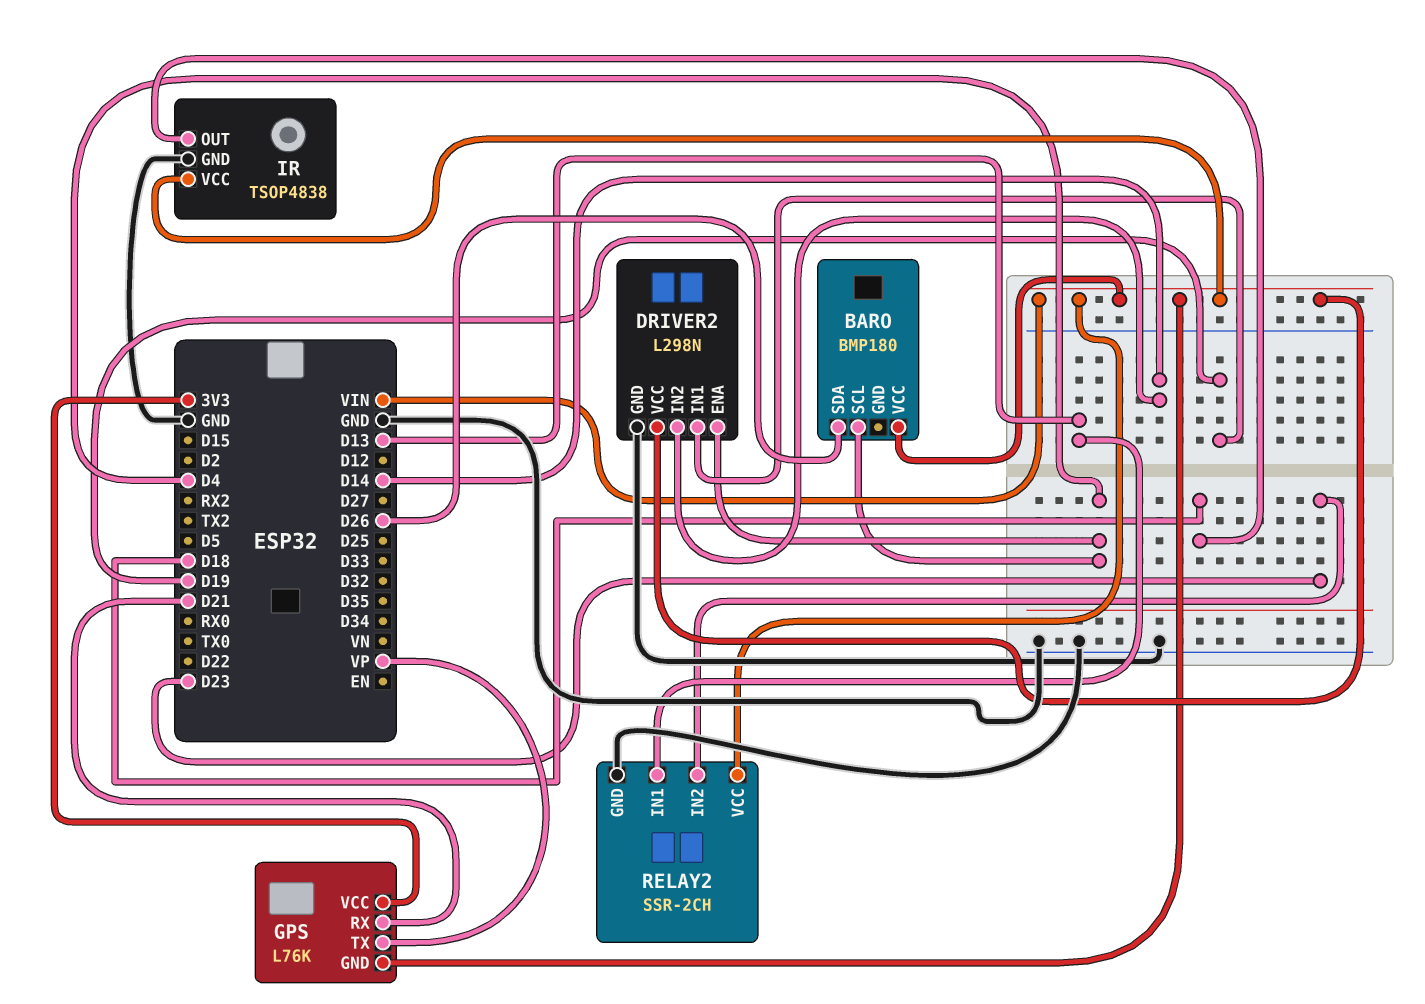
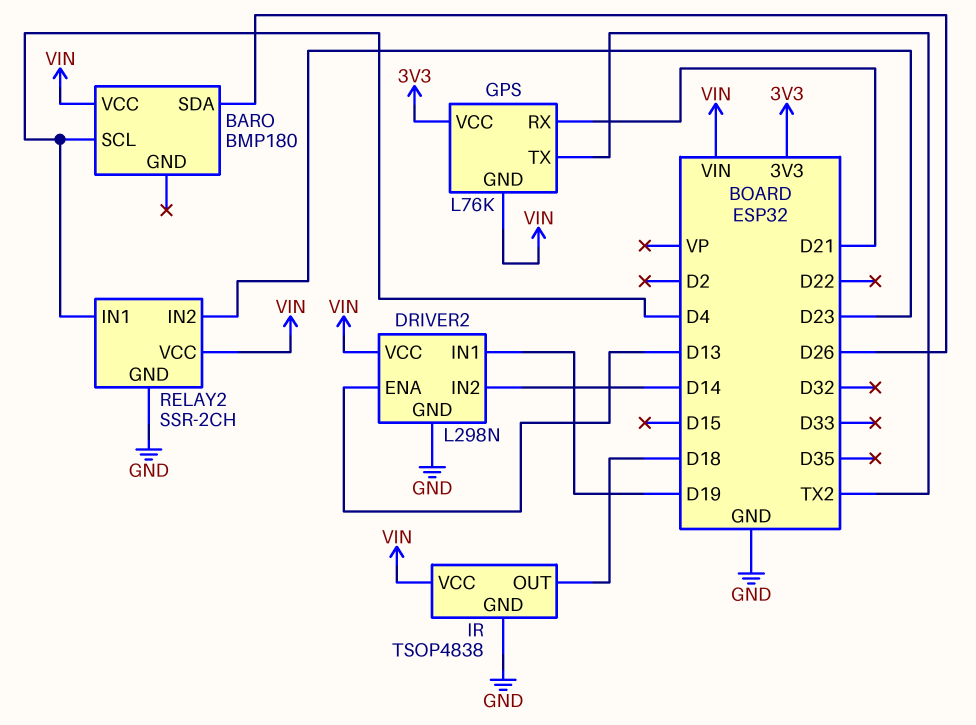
DRIVER2 pin ENA: D4 -> D13
GPS pin TX: VP -> TX2
RELAY2 pin IN1: D13 -> D4

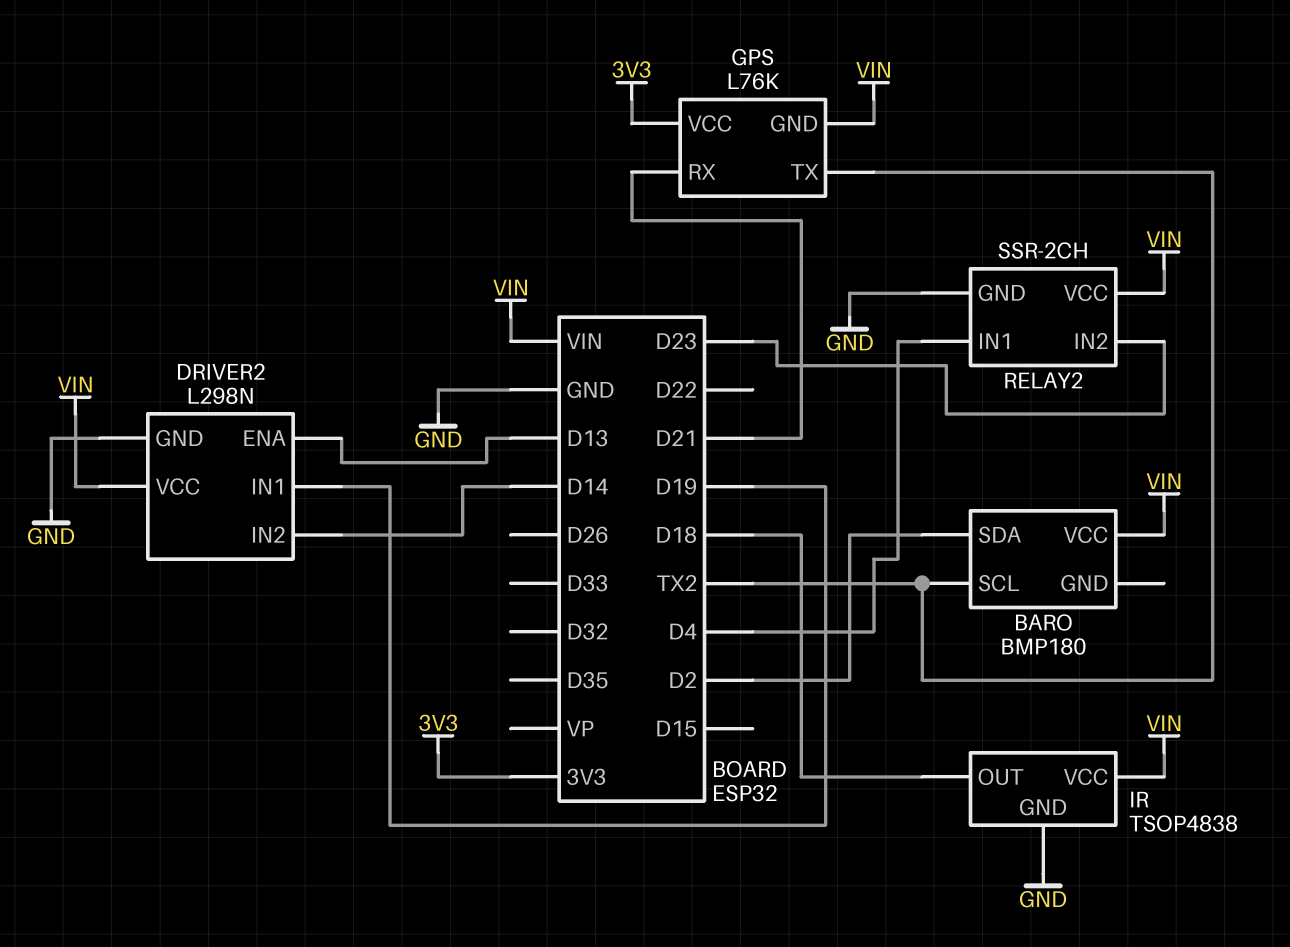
BARO pin SCL: D4 -> TX2
BARO pin SDA: D26 -> D2

